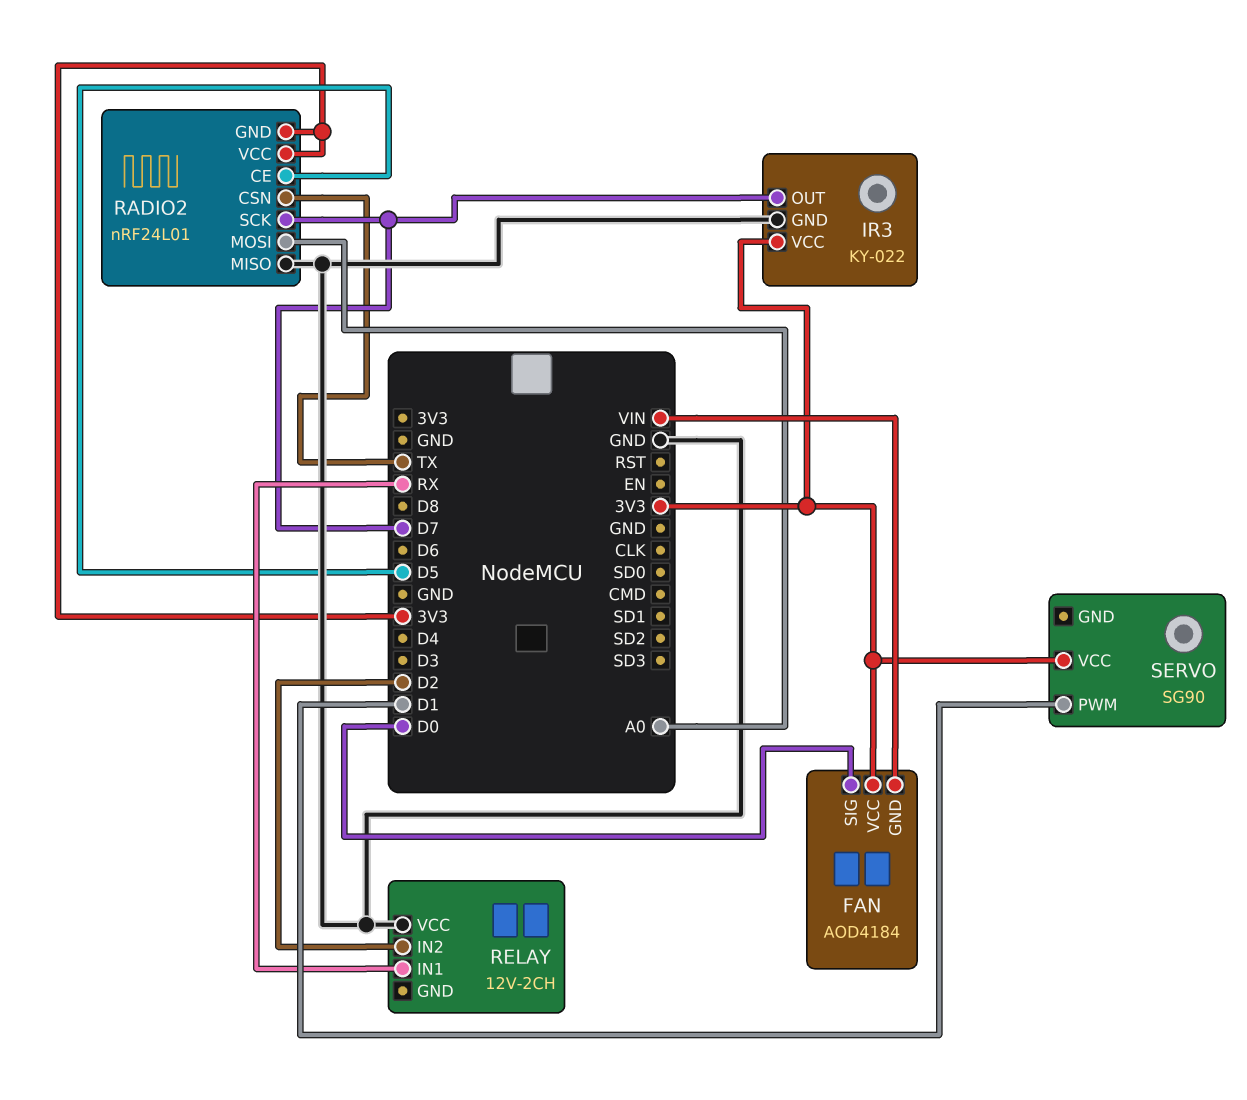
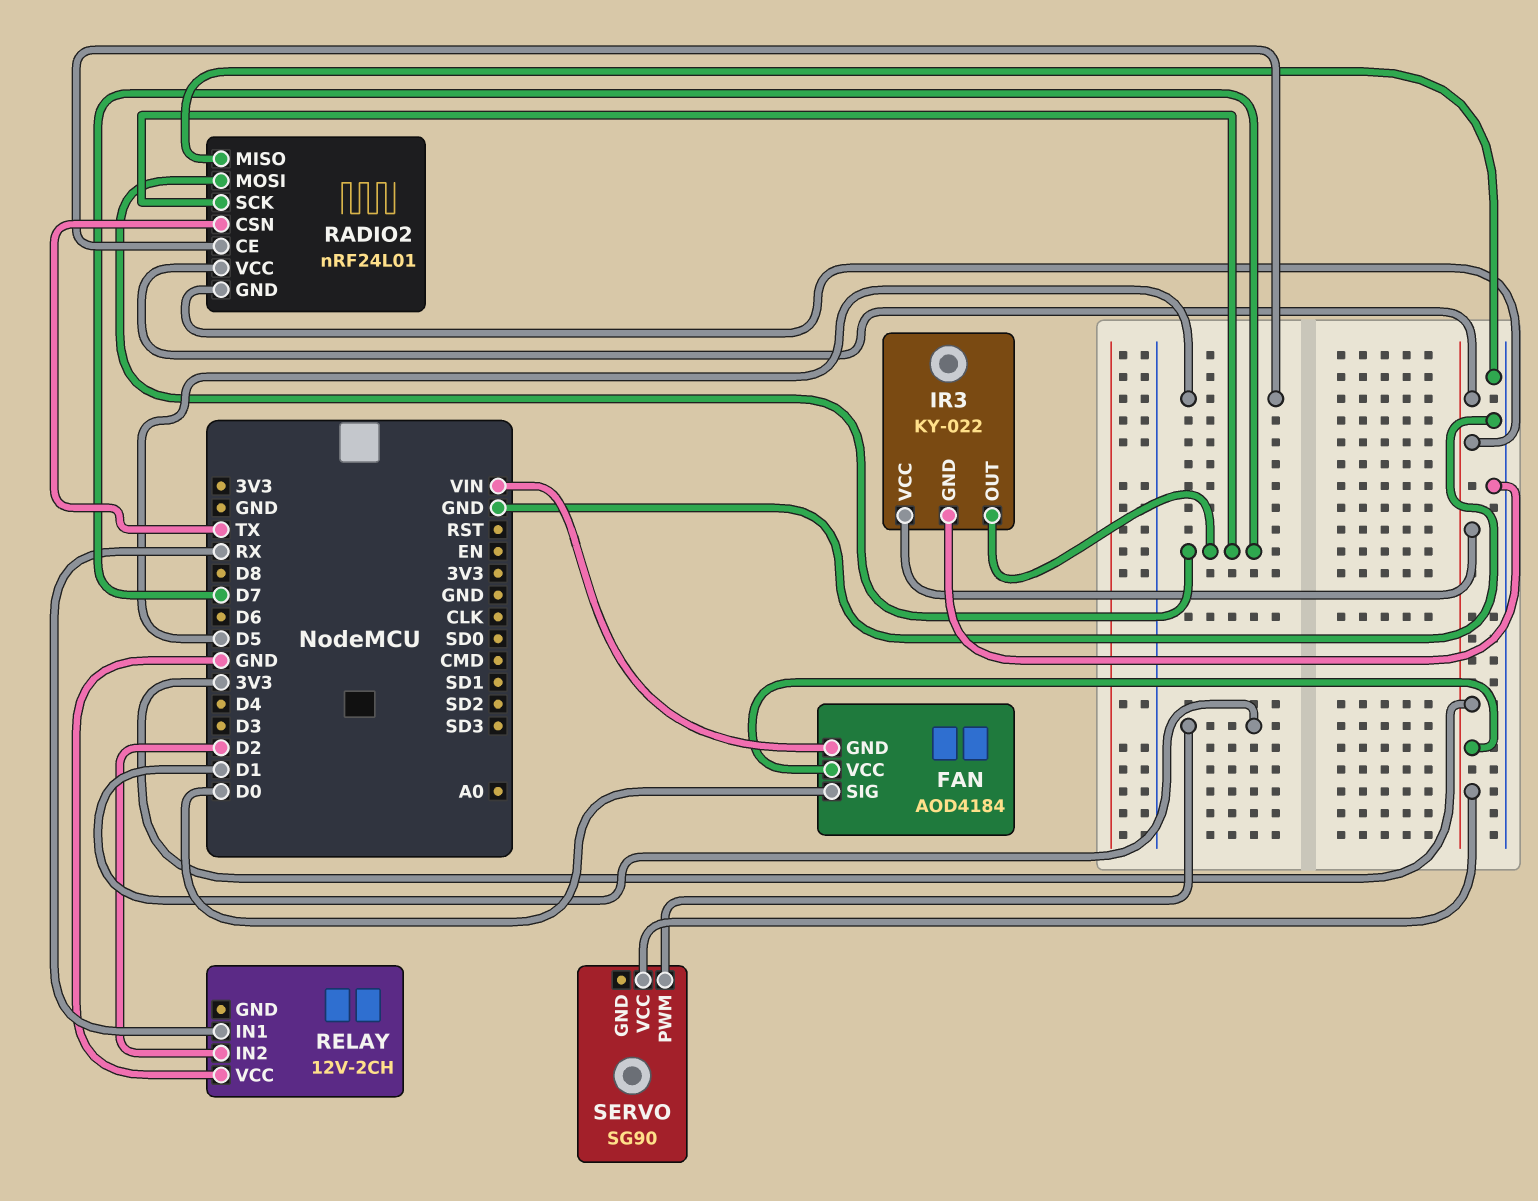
RADIO2 pin MOSI: A0 -> D7

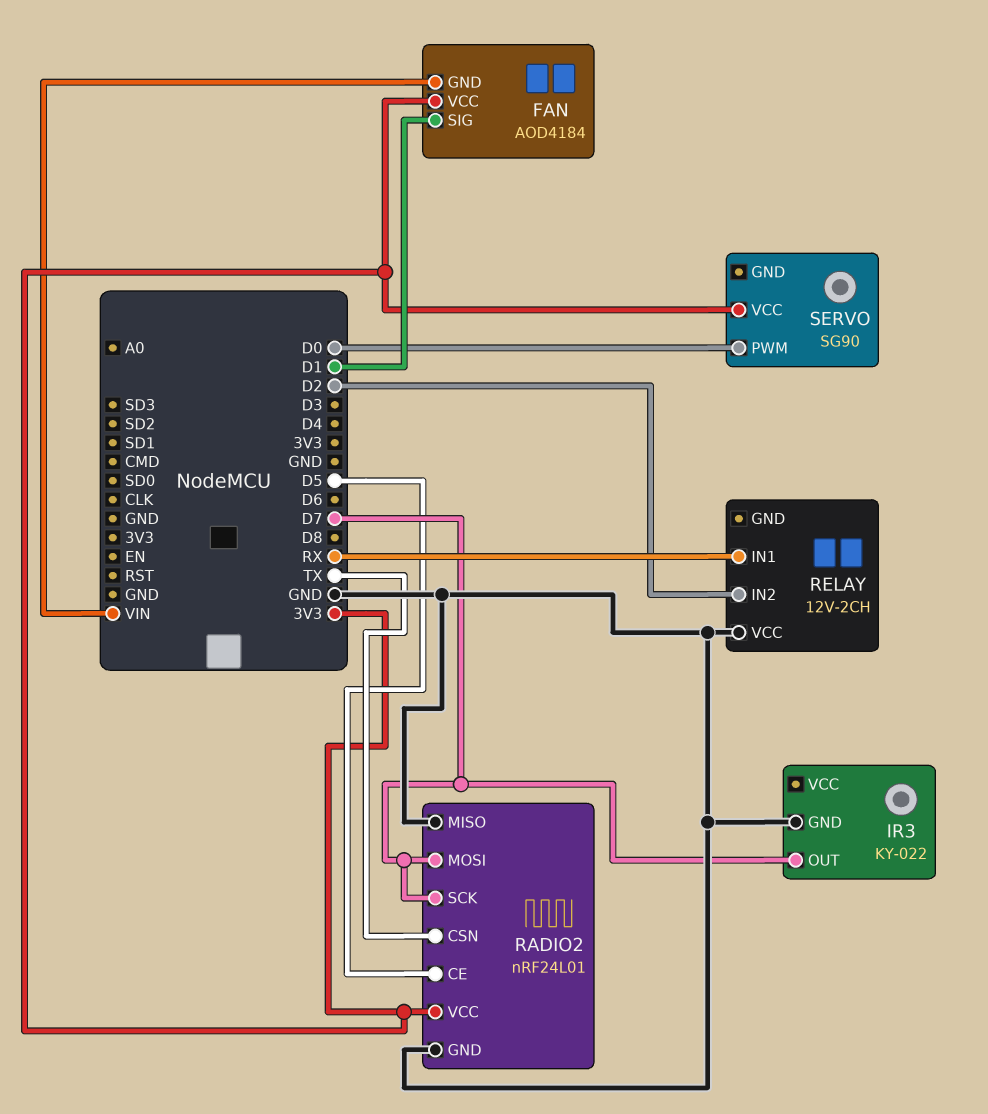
FAN pin SIG: D0 -> D1
IR3 pin VCC: 3V3 -> none
RADIO2 pin GND: 3V3 -> GND
SERVO pin PWM: D1 -> D0

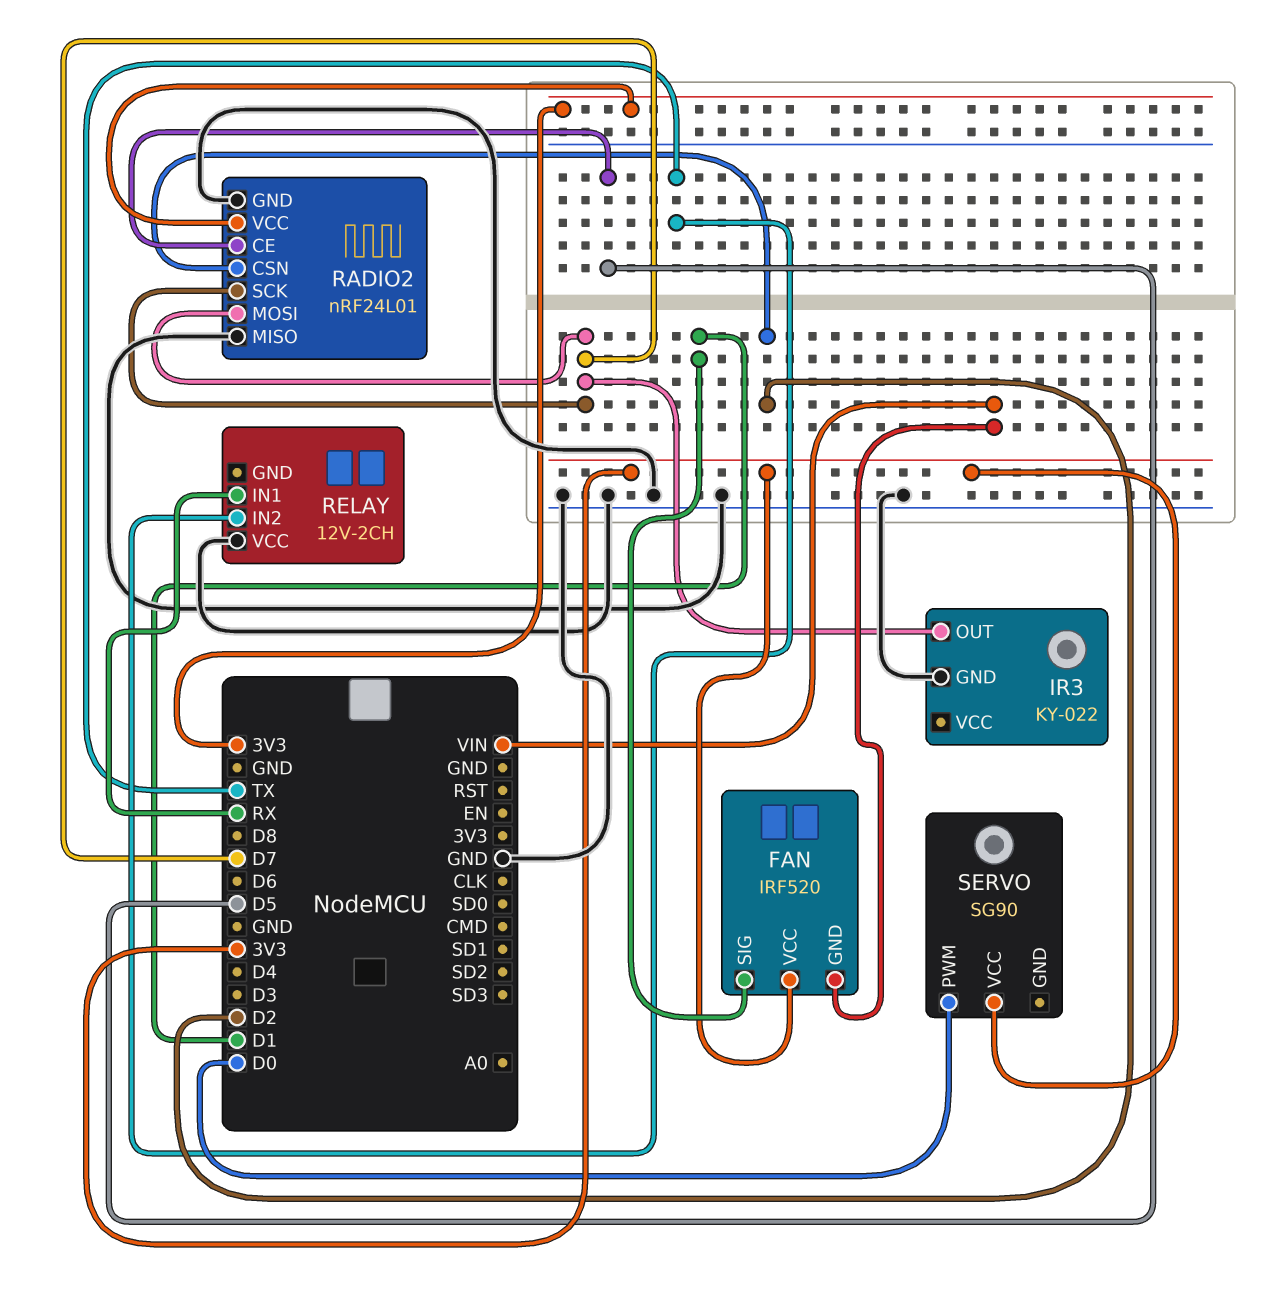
FAN: AOD4184 -> IRF520
RADIO2 pin CSN: TX -> D2
RELAY pin IN2: D2 -> TX

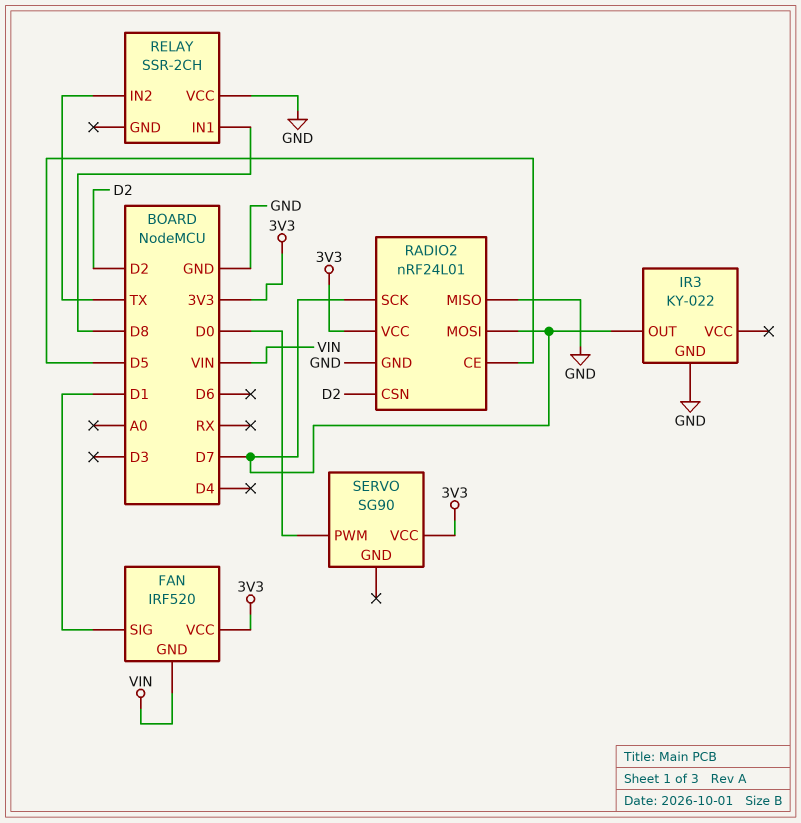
RELAY: 12V-2CH -> SSR-2CH
RELAY pin IN1: RX -> D8

